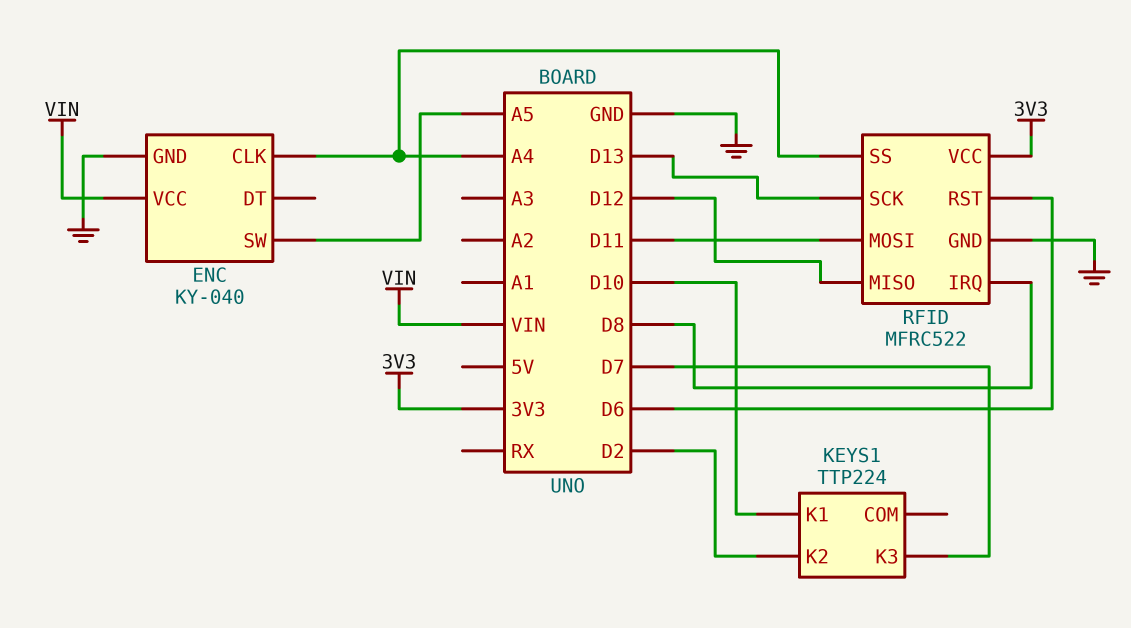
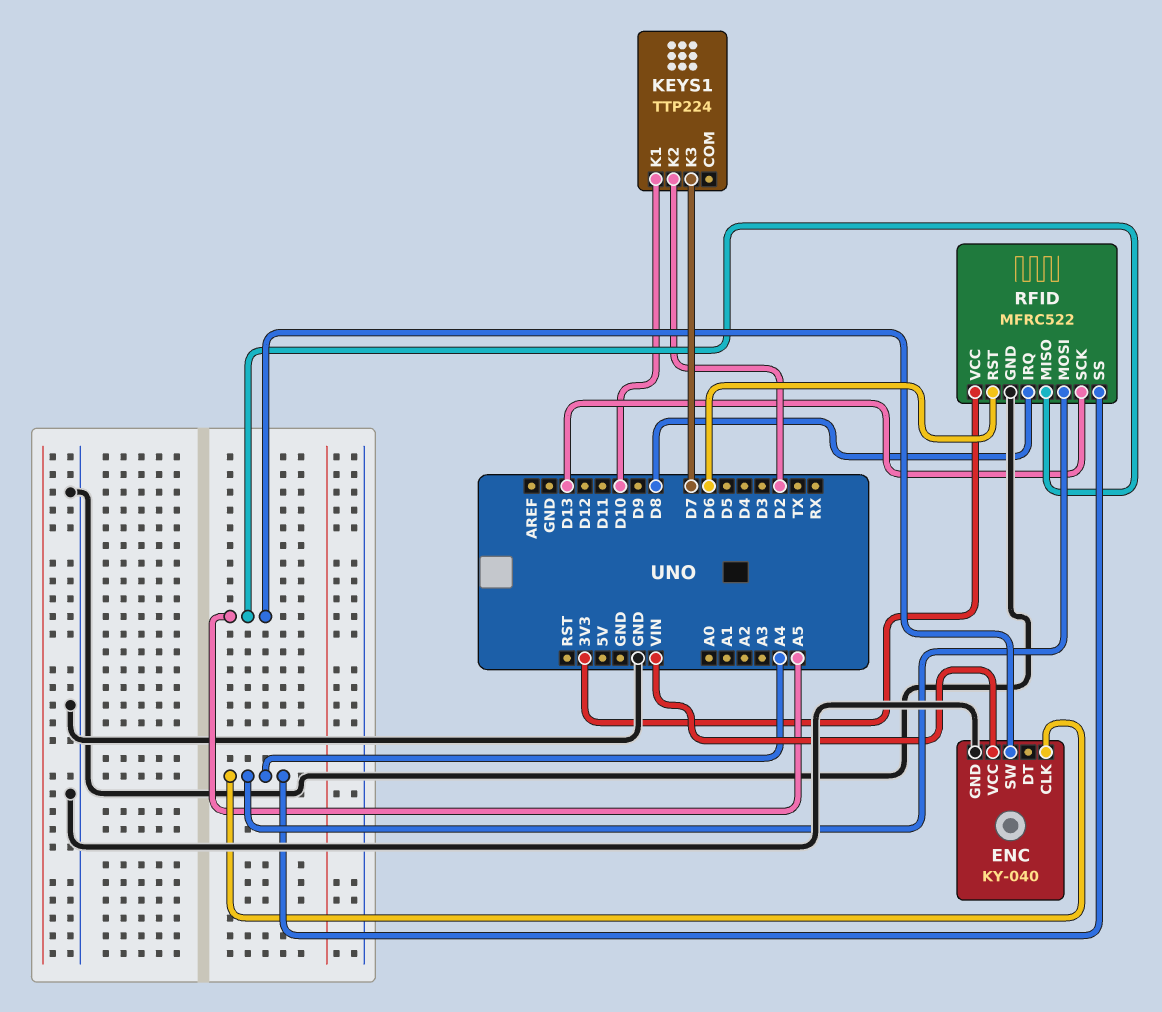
RFID pin MISO: D12 -> A5
RFID pin MOSI: D11 -> A4

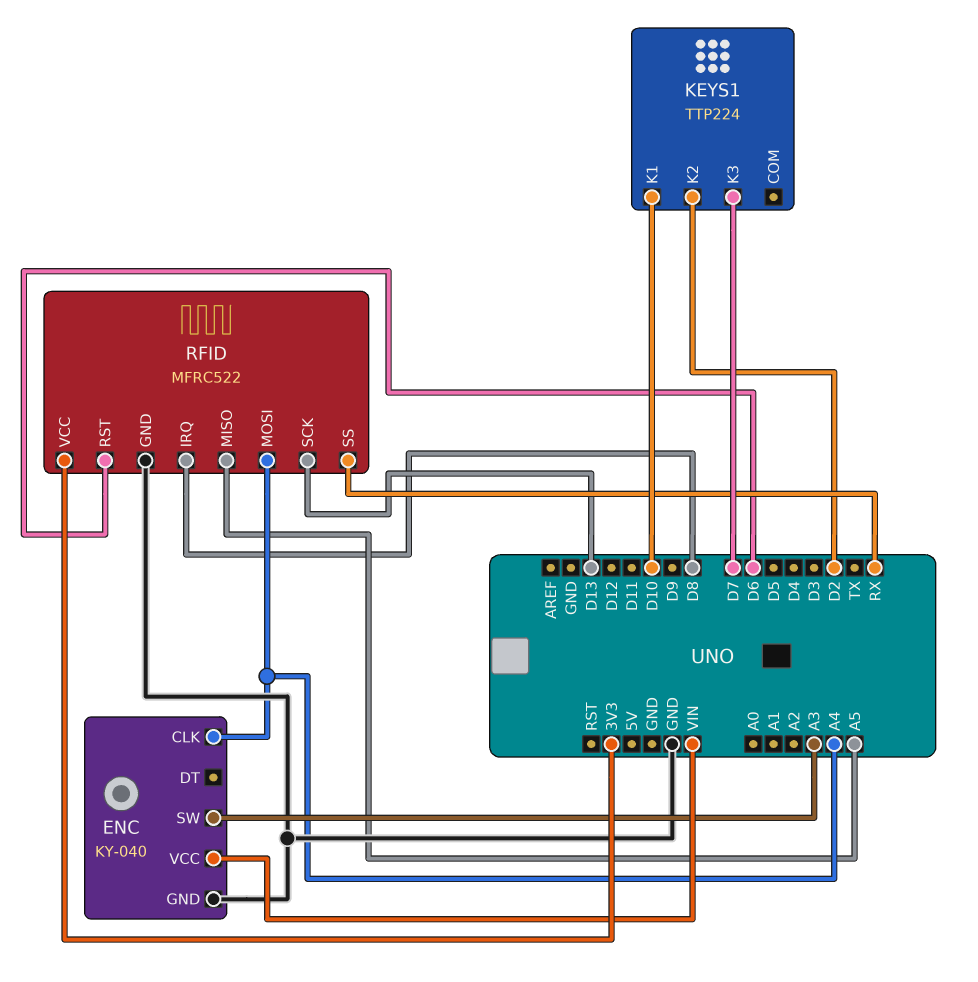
ENC pin SW: A5 -> A3
RFID pin SS: A4 -> RX

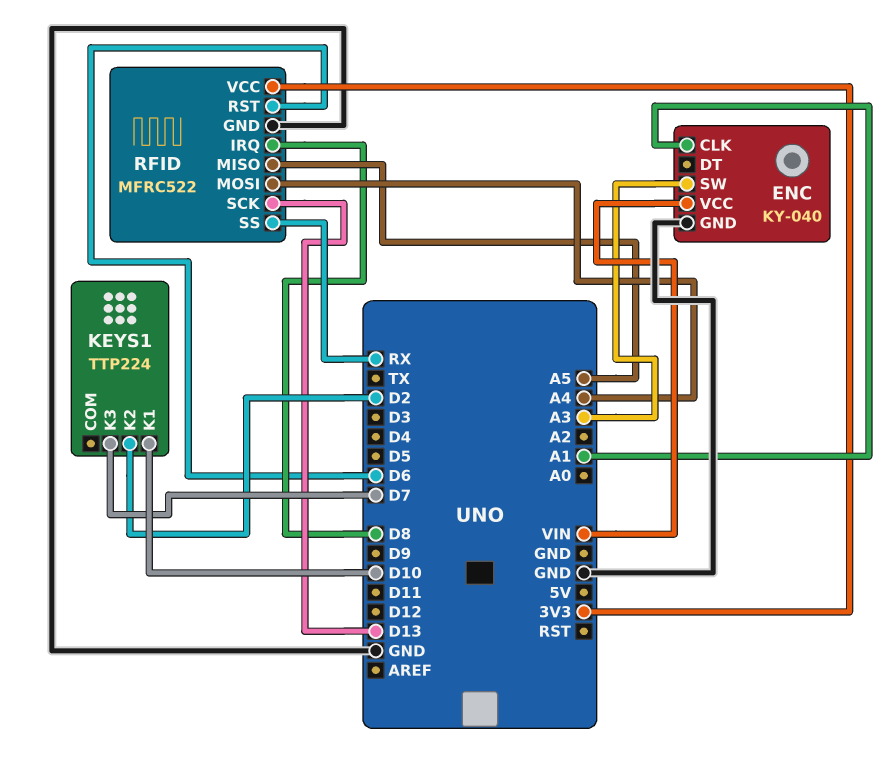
ENC pin CLK: A4 -> A1

